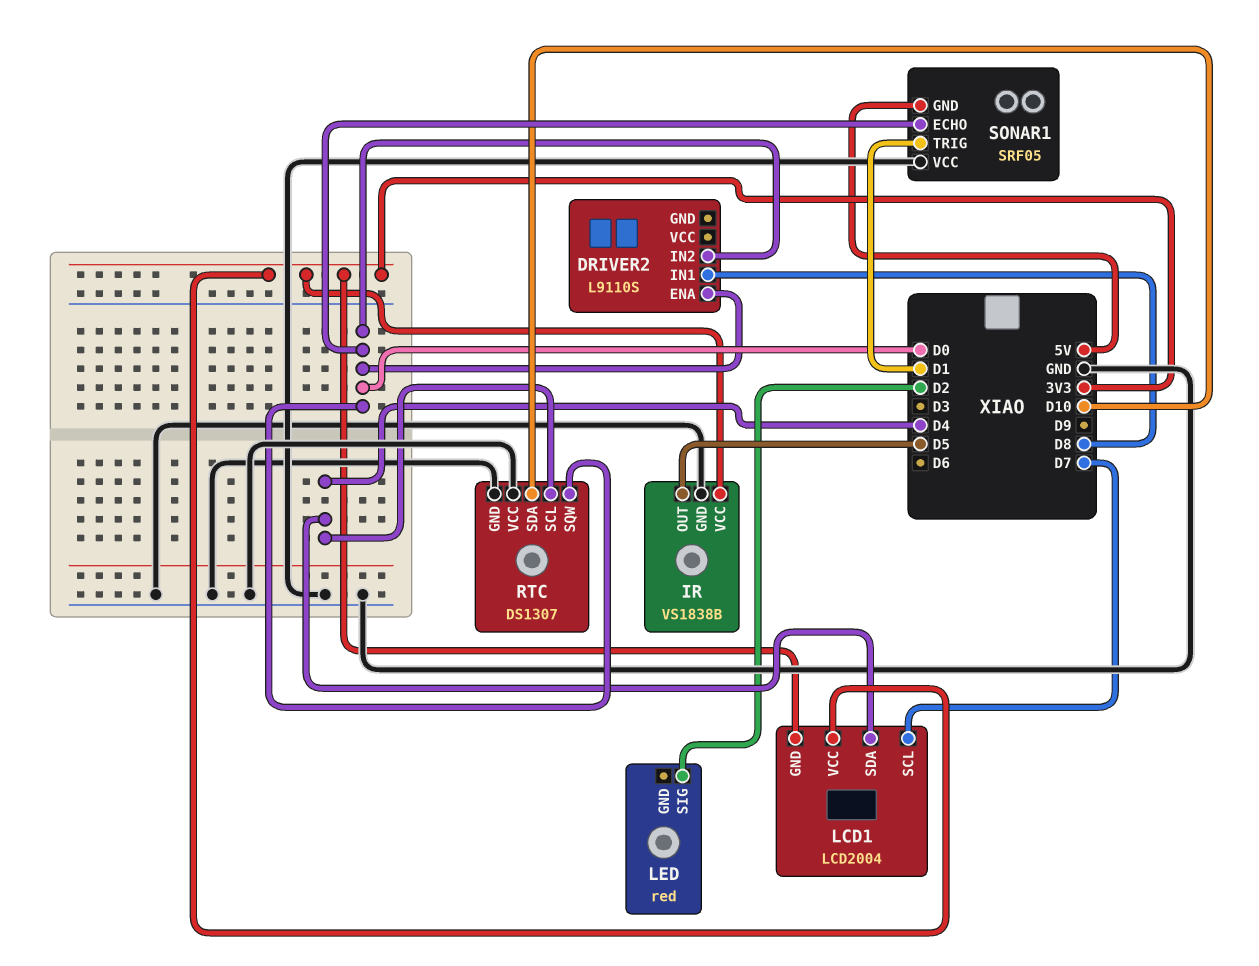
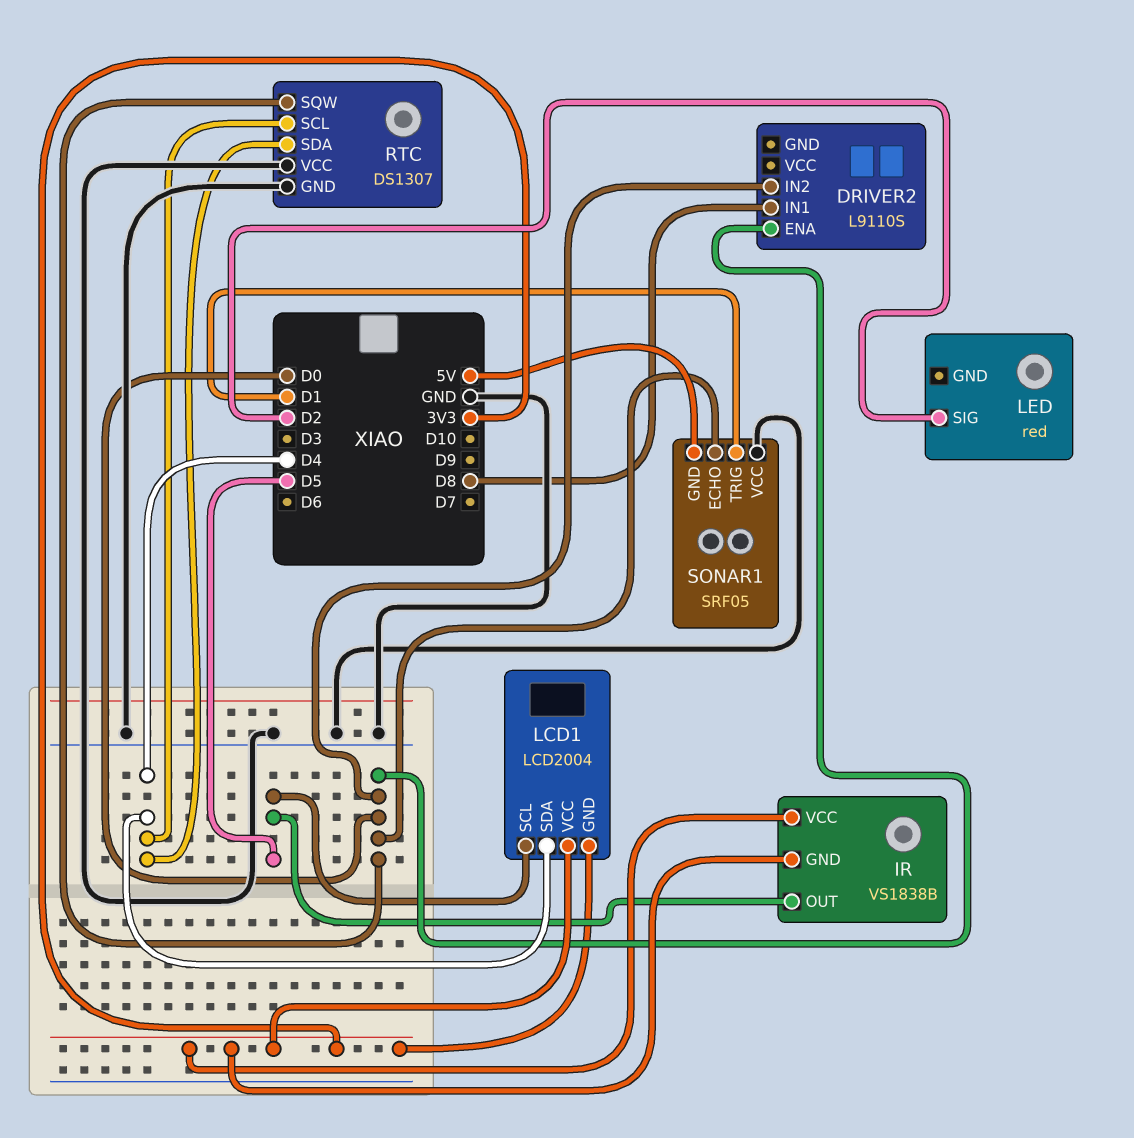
IR pin GND: GND -> 3V3
LCD1 pin SCL: D7 -> D5
RTC pin SDA: D10 -> D4

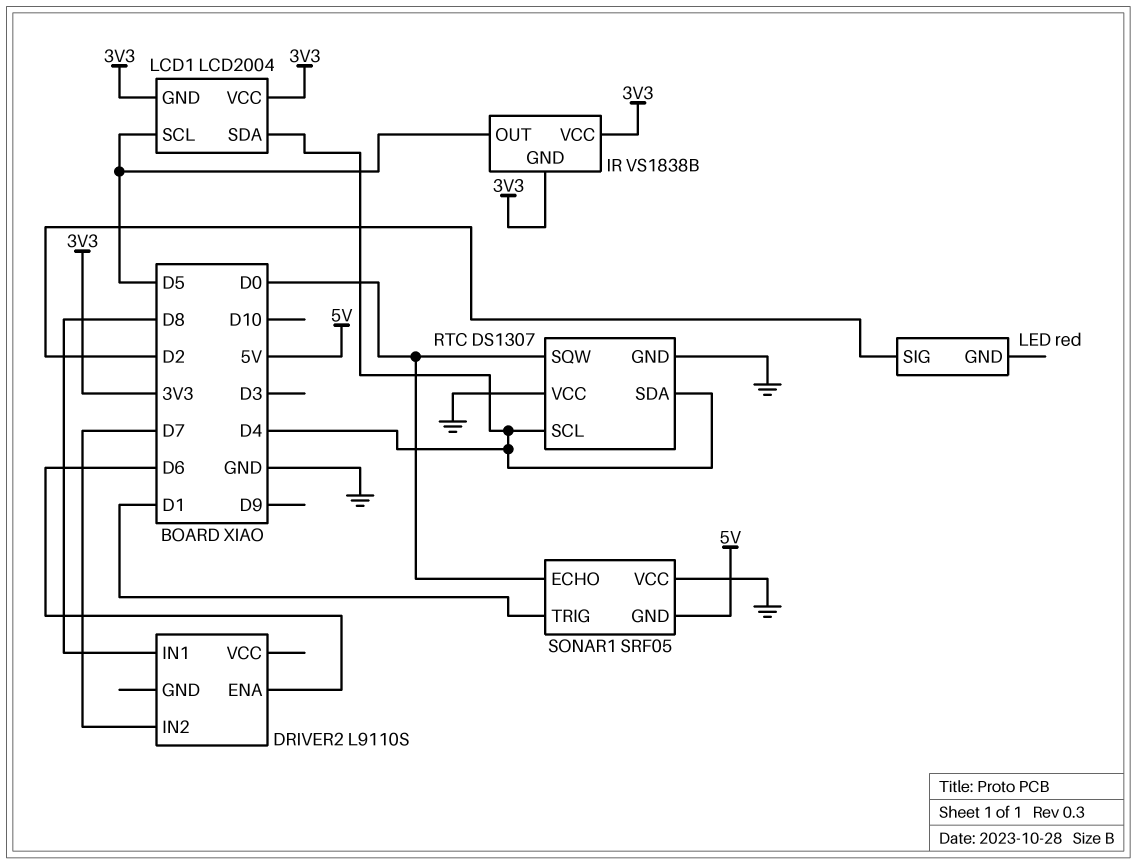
DRIVER2 pin ENA: D0 -> D6
DRIVER2 pin IN2: D0 -> D7

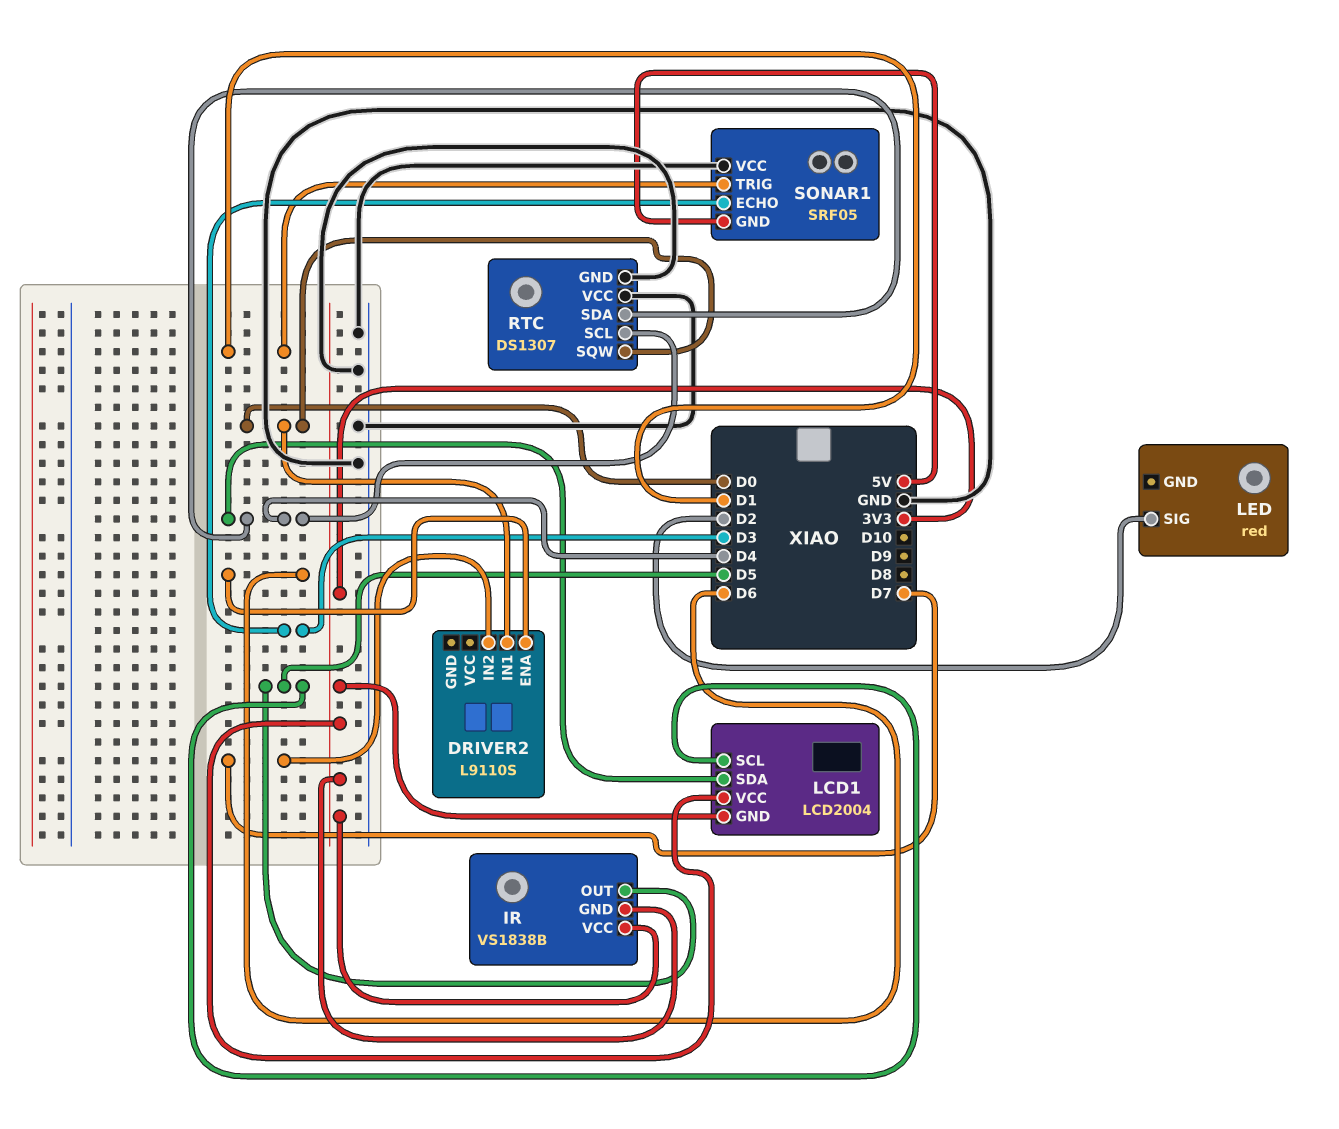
DRIVER2 pin IN1: D8 -> D0
SONAR1 pin ECHO: D0 -> D3

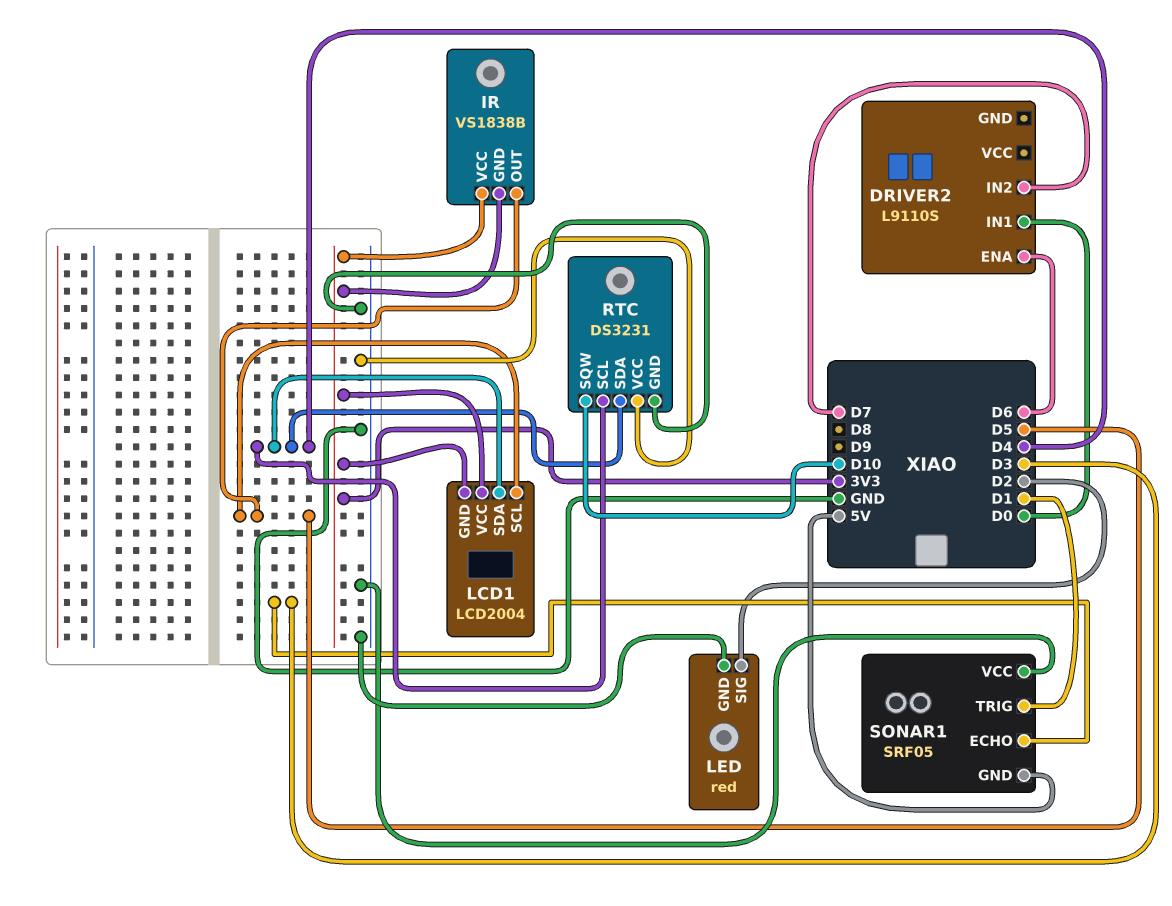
LED pin GND: none -> GND
RTC: DS1307 -> DS3231
RTC pin SQW: D0 -> D10

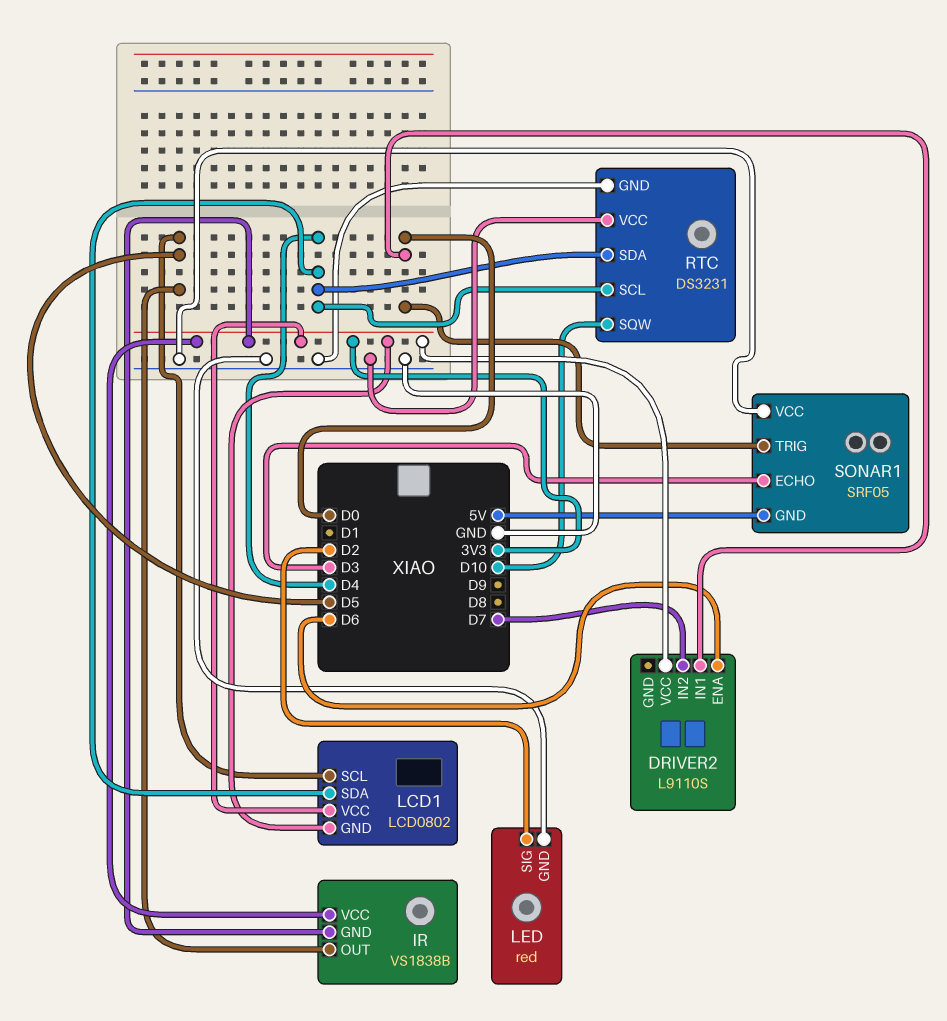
DRIVER2 pin VCC: none -> 3V3
LCD1: LCD2004 -> LCD0802
SONAR1 pin TRIG: D1 -> D0

